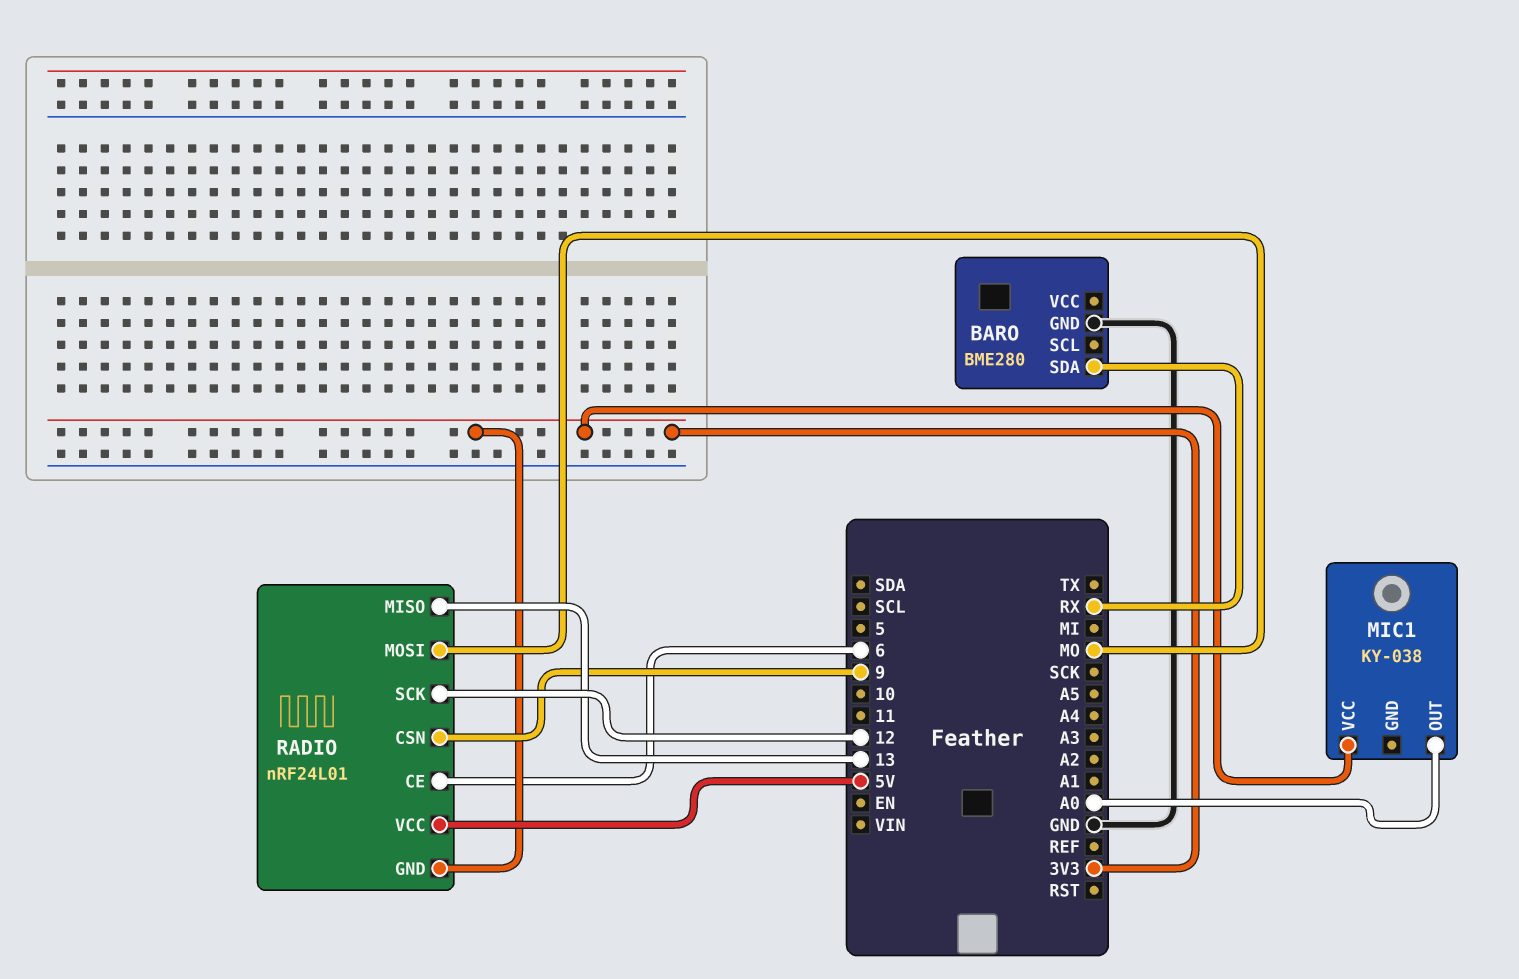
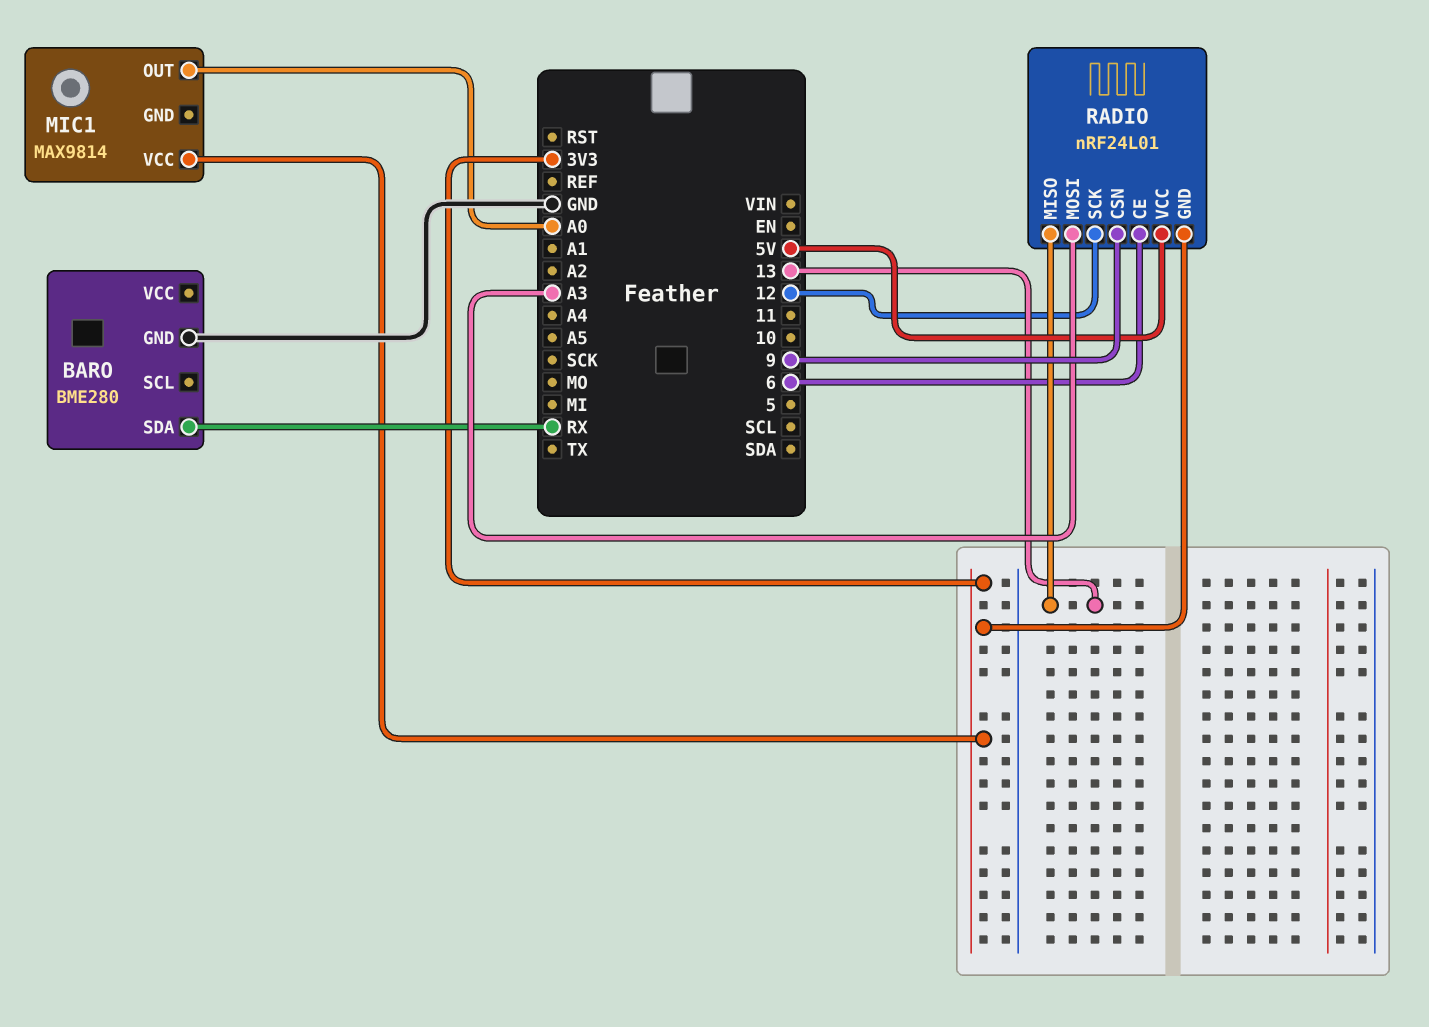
MIC1: KY-038 -> MAX9814
RADIO pin MOSI: MO -> A3

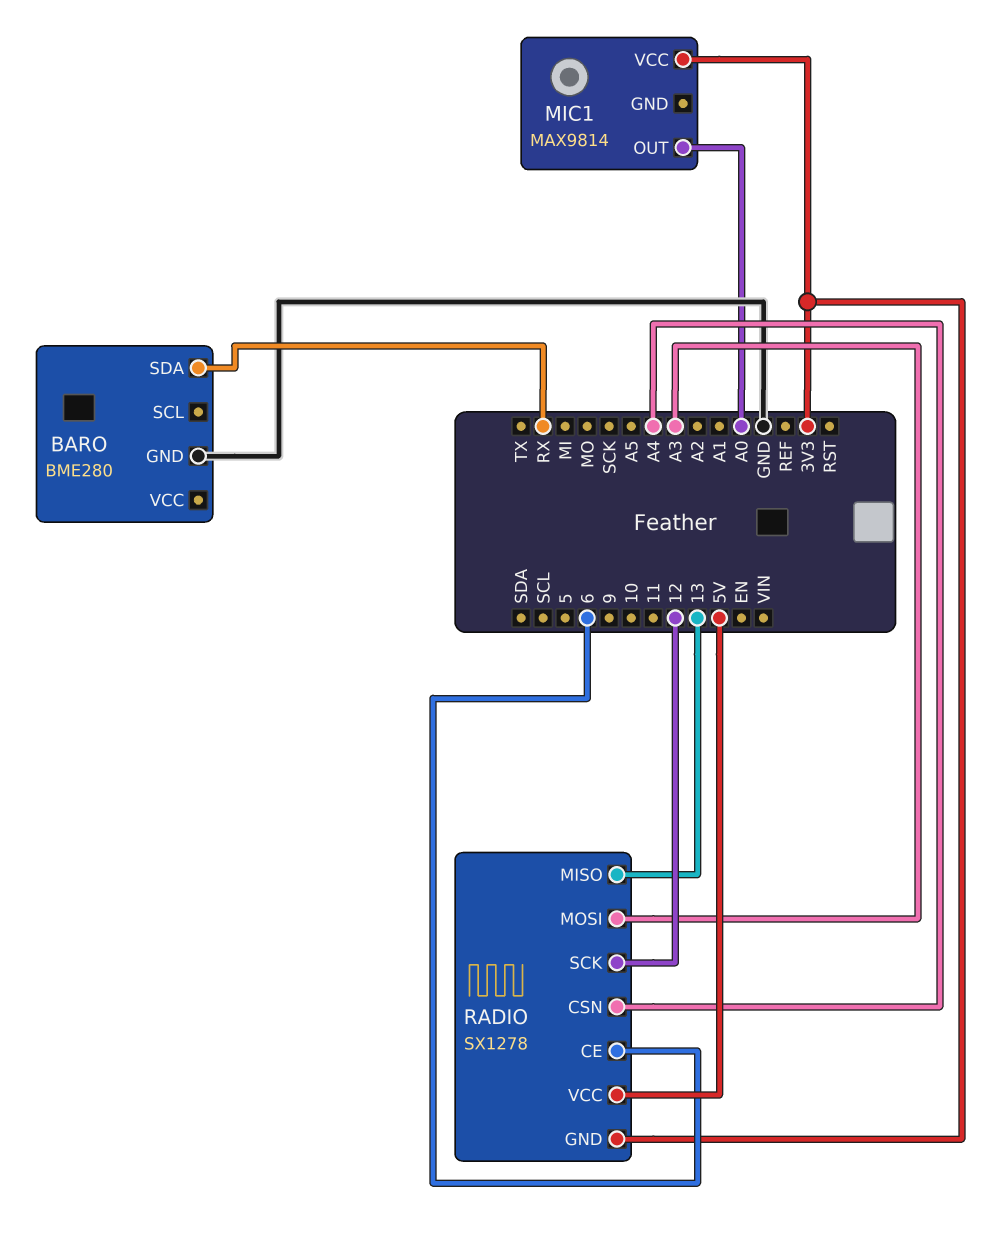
RADIO: nRF24L01 -> SX1278
RADIO pin CSN: 9 -> A4

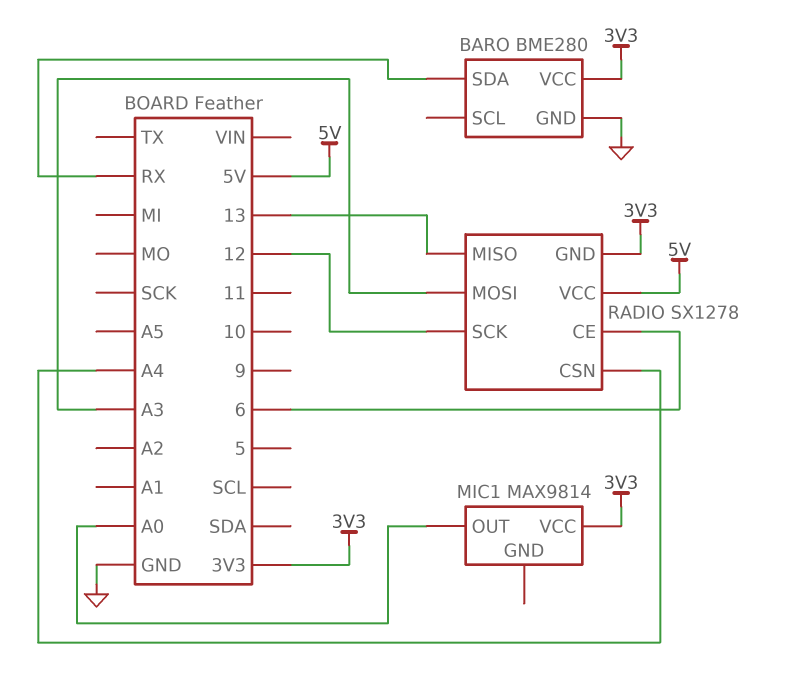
BARO pin VCC: none -> 3V3

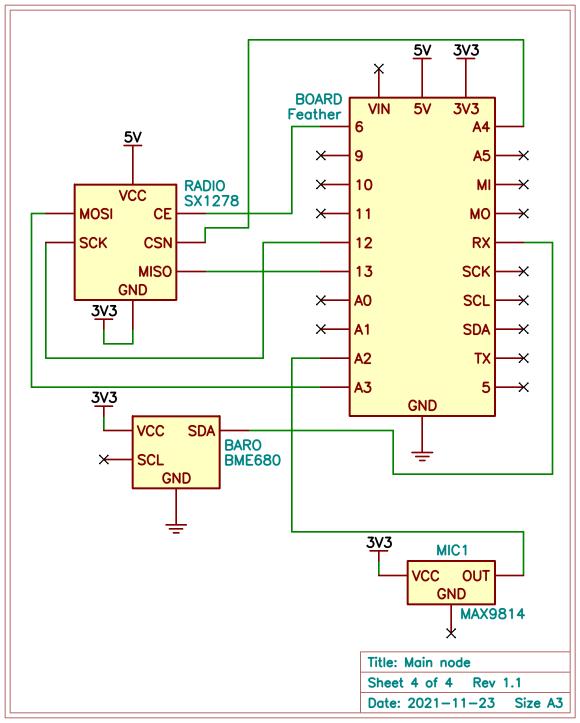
BARO: BME280 -> BME680
MIC1 pin OUT: A0 -> A2

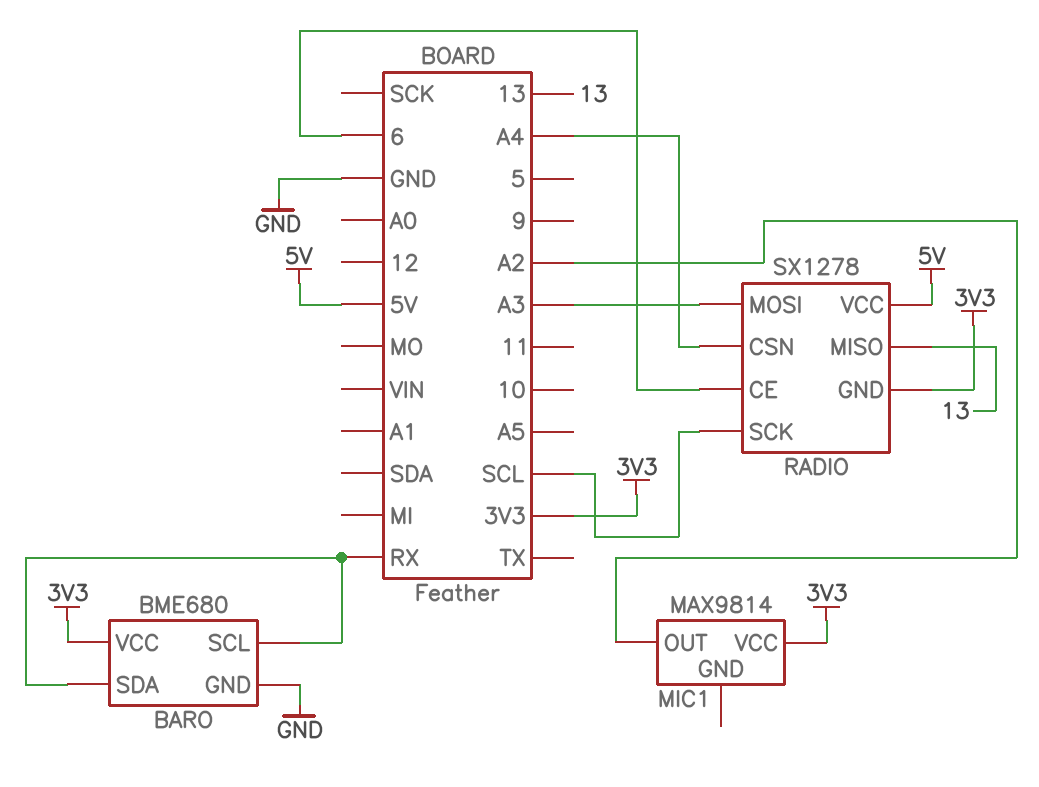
BARO pin SCL: none -> RX
RADIO pin SCK: 12 -> SCL

